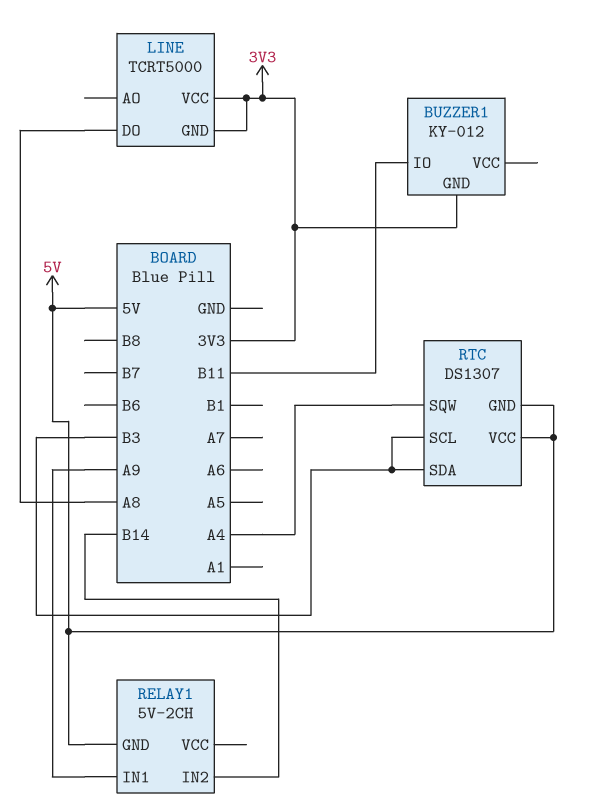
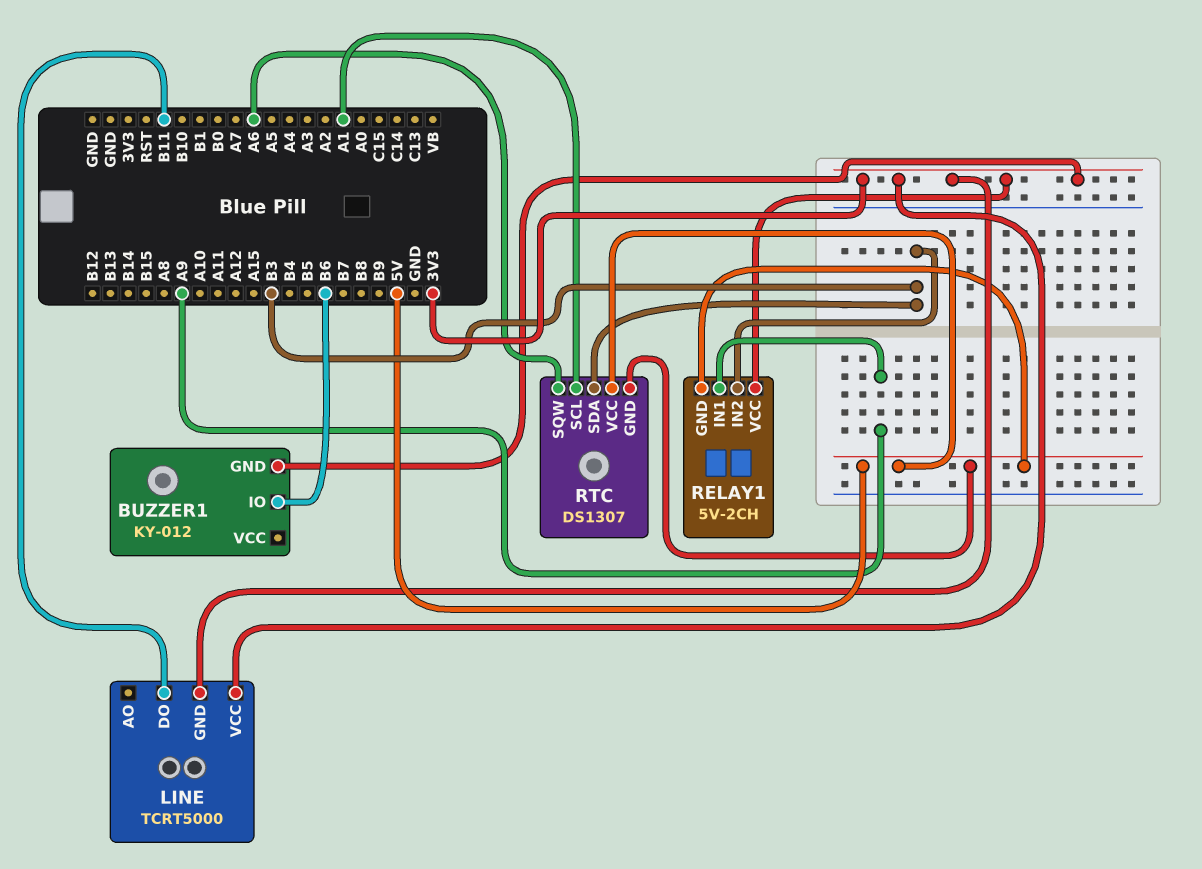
BUZZER1 pin IO: B11 -> B6
LINE pin DO: A8 -> B11
RELAY1 pin IN2: B14 -> B3
RELAY1 pin VCC: none -> 3V3
RTC pin SCL: B3 -> A1
RTC pin SQW: A4 -> A6

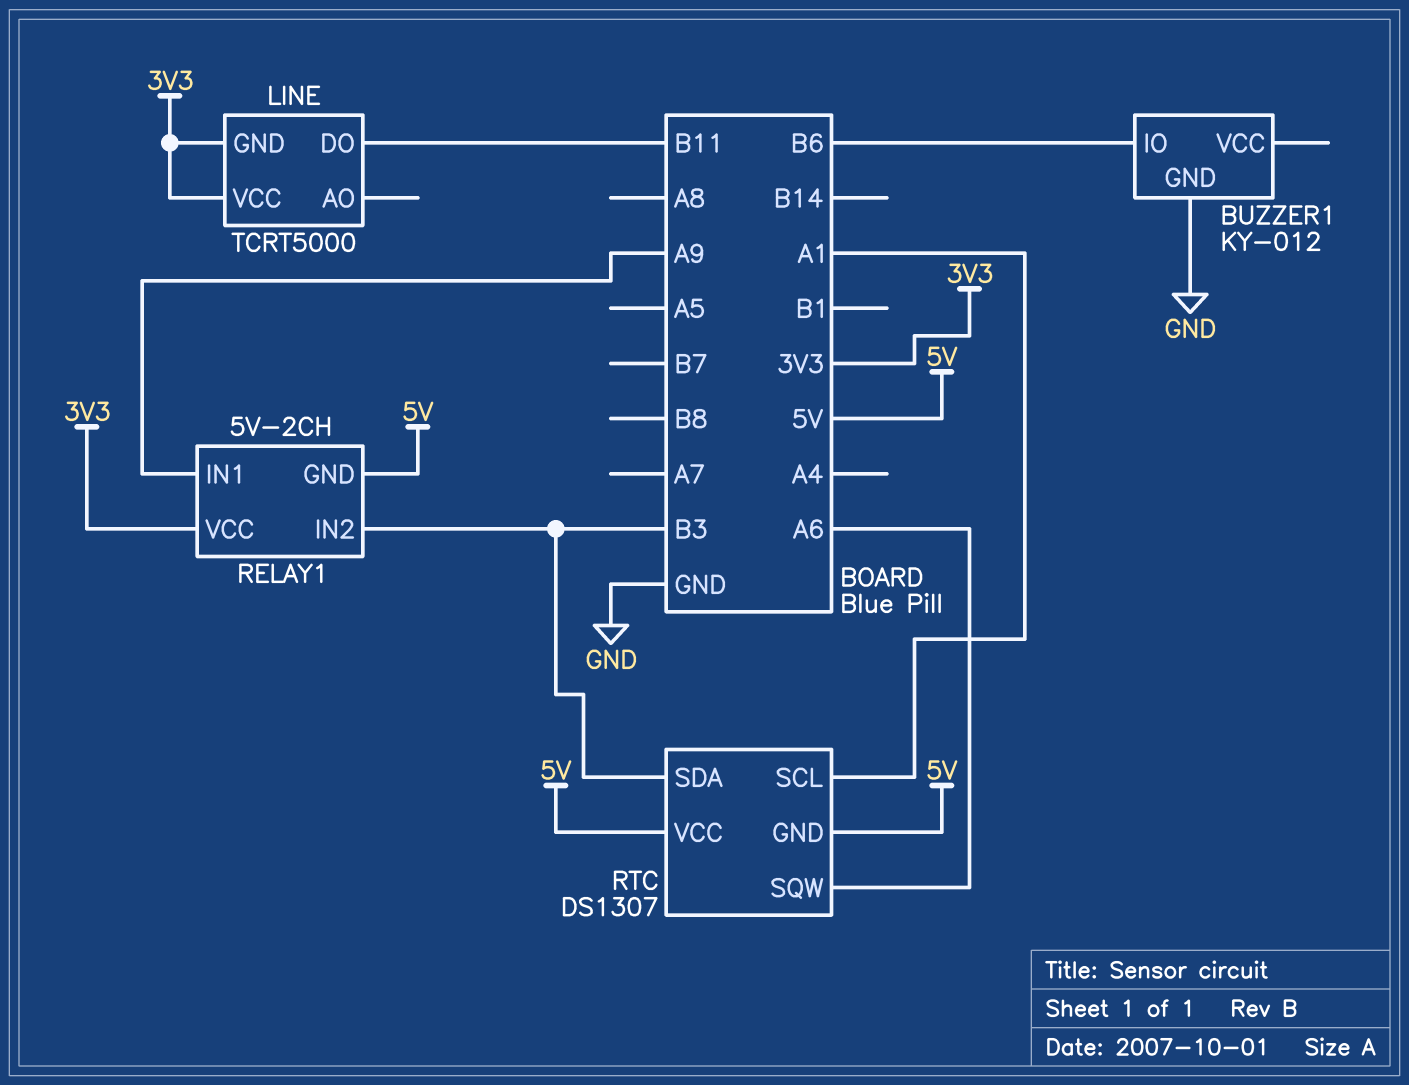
BUZZER1 pin GND: 3V3 -> GND

